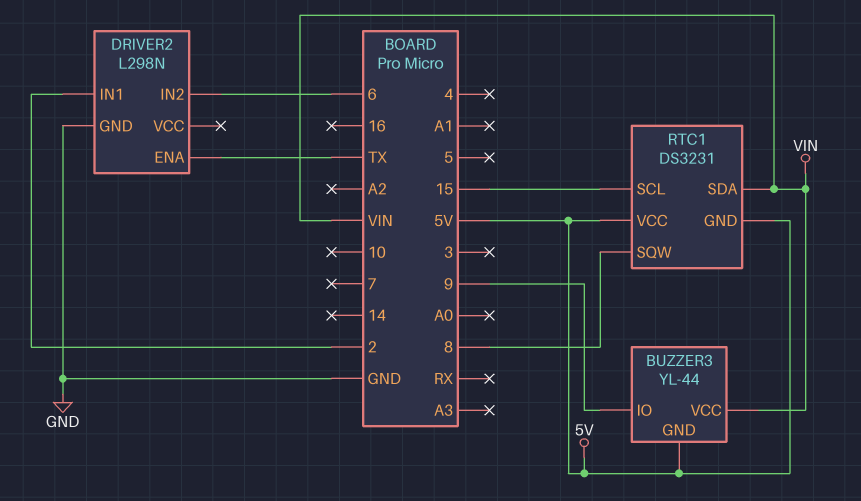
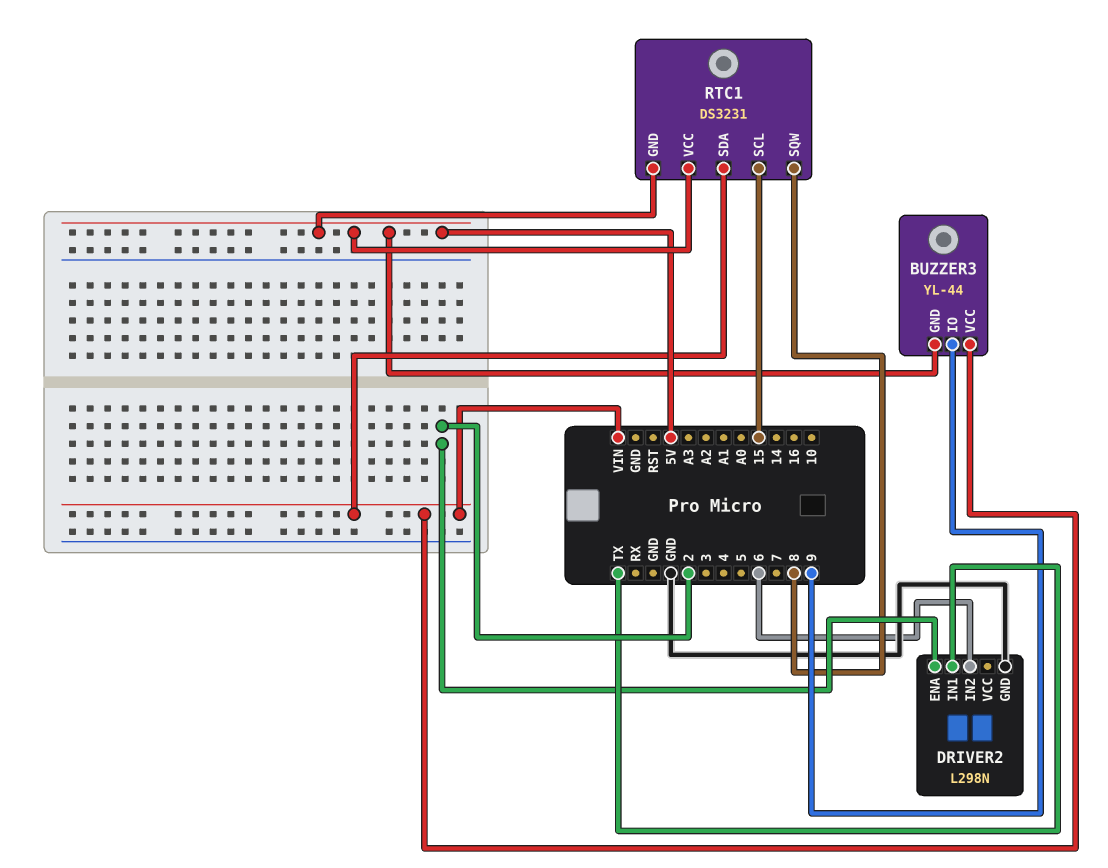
DRIVER2 pin ENA: TX -> 2
DRIVER2 pin IN1: 2 -> TX

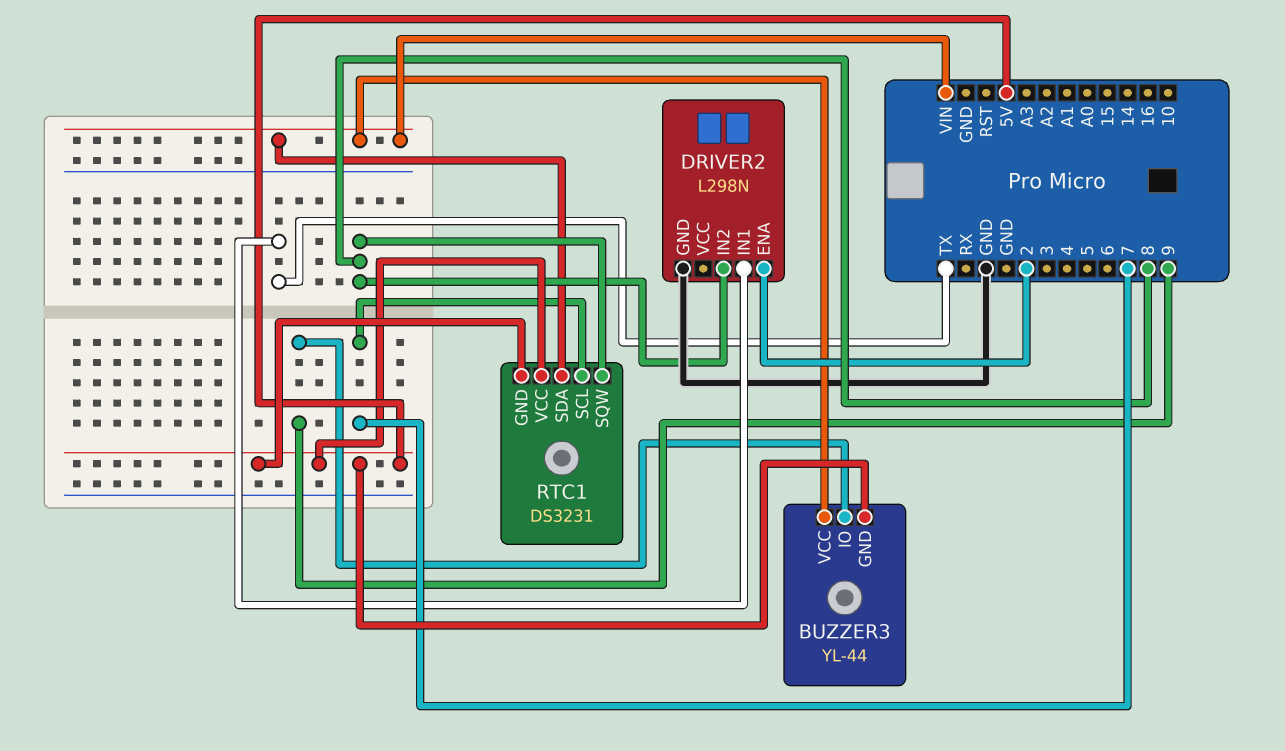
DRIVER2 pin IN2: 6 -> 8
RTC1 pin SCL: 15 -> 7

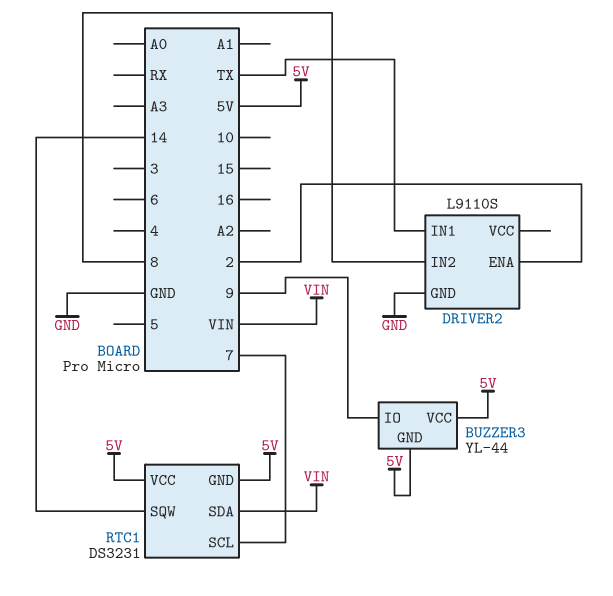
BUZZER3 pin VCC: VIN -> 5V
DRIVER2: L298N -> L9110S
RTC1 pin SQW: 8 -> 14

